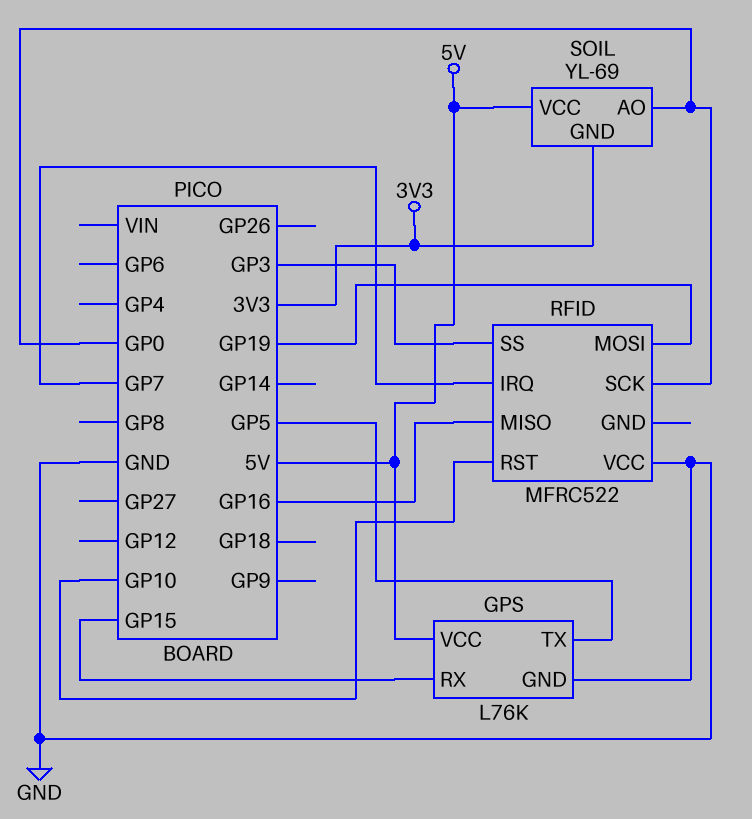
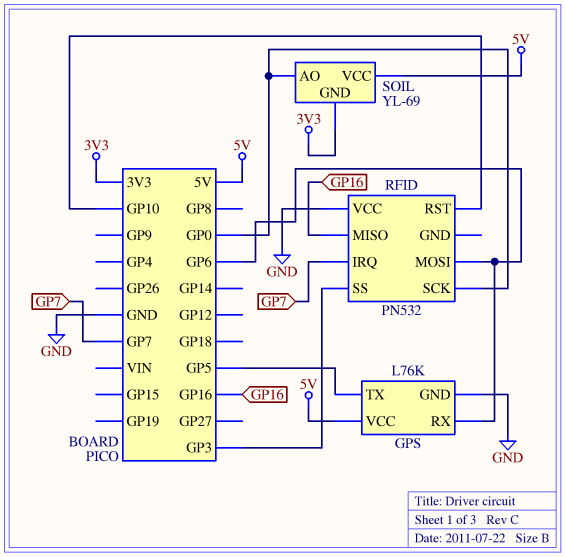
GPS pin RX: GP15 -> GP6
RFID: MFRC522 -> PN532
RFID pin MOSI: GP19 -> GP6

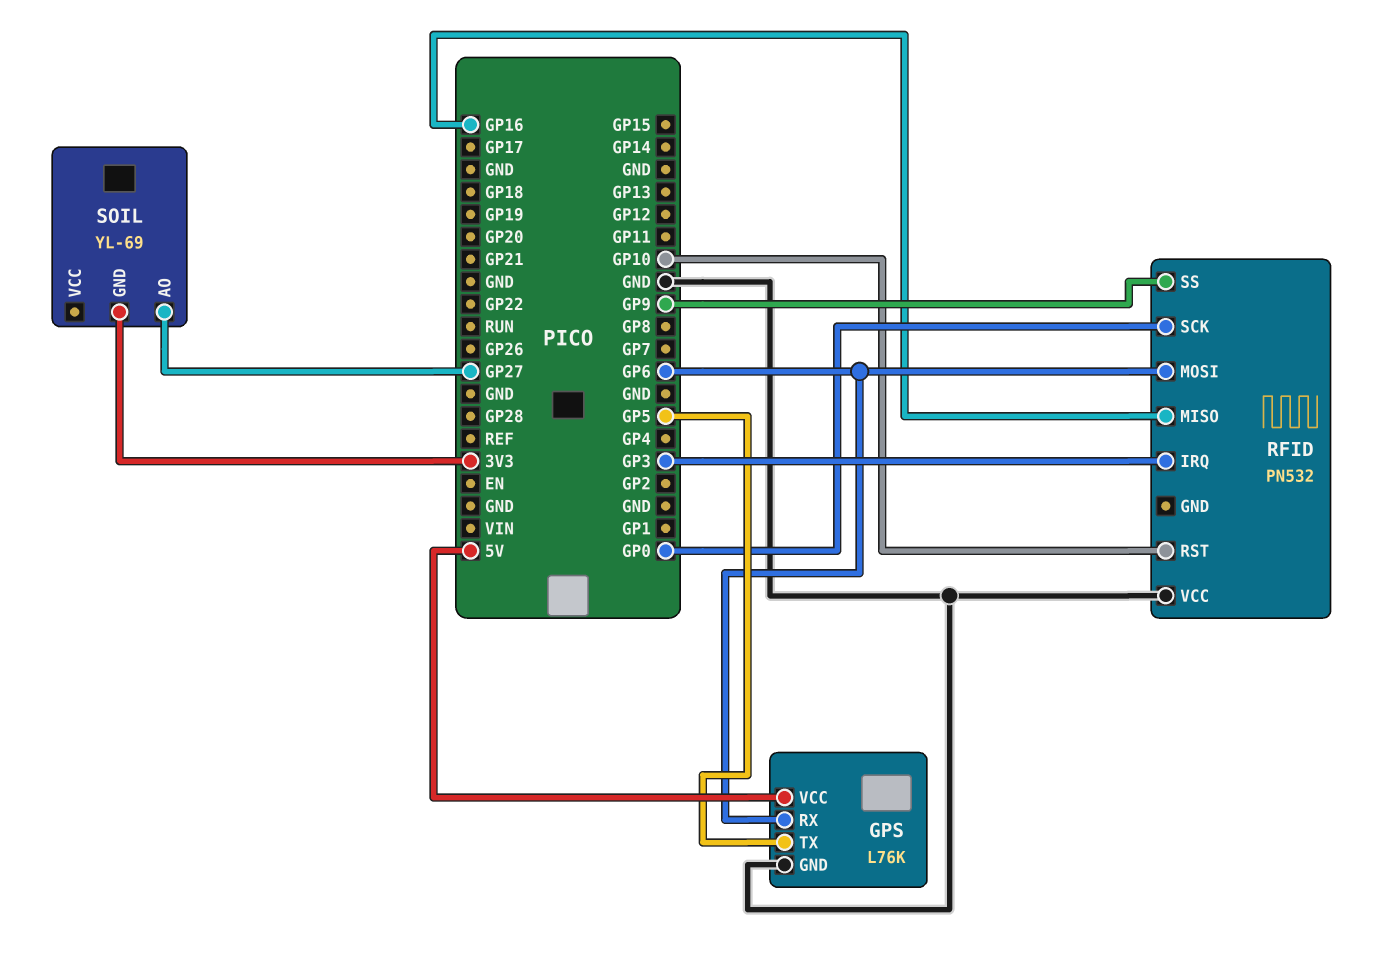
RFID pin IRQ: GP7 -> GP3
RFID pin SS: GP3 -> GP9
SOIL pin AO: GP0 -> GP27
SOIL pin VCC: 5V -> none

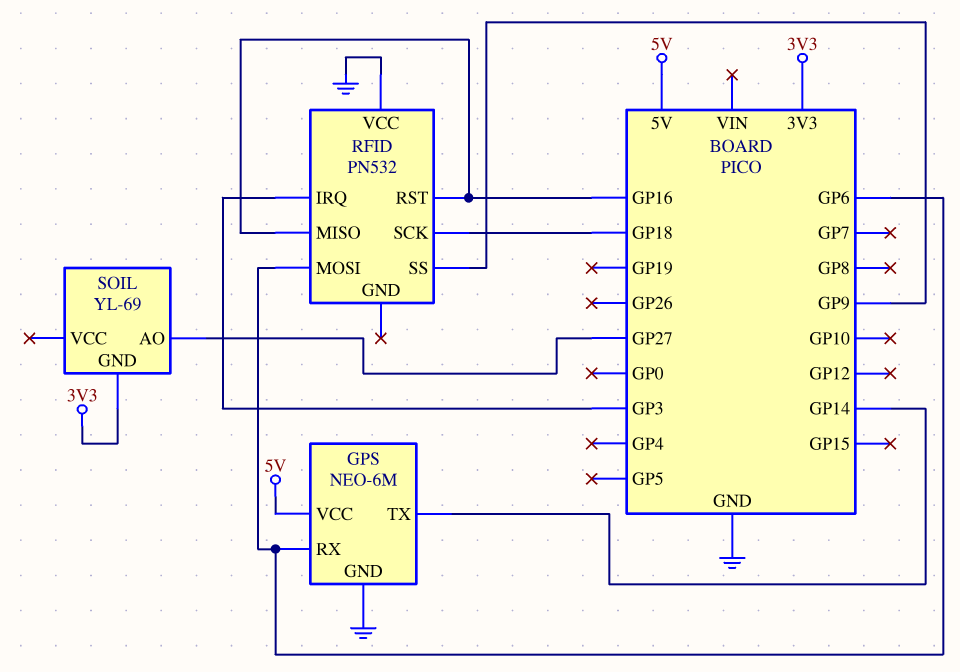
GPS: L76K -> NEO-6M
GPS pin TX: GP5 -> GP14
RFID pin RST: GP10 -> GP16
RFID pin SCK: GP0 -> GP18

